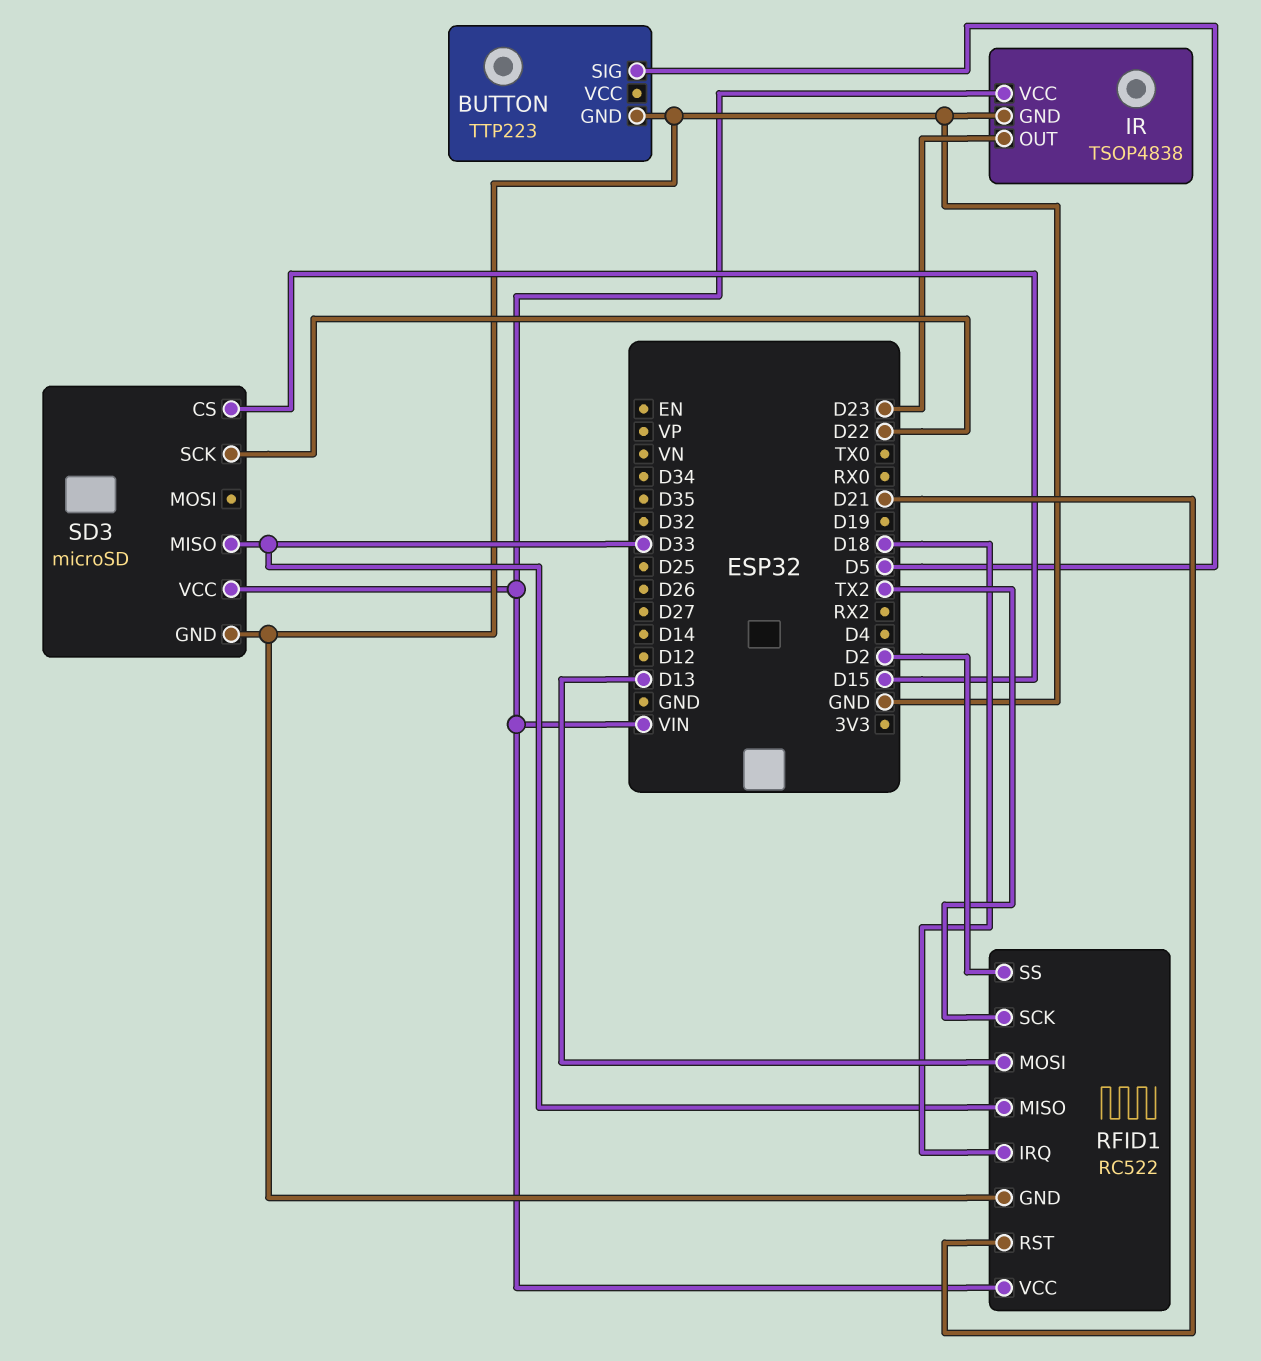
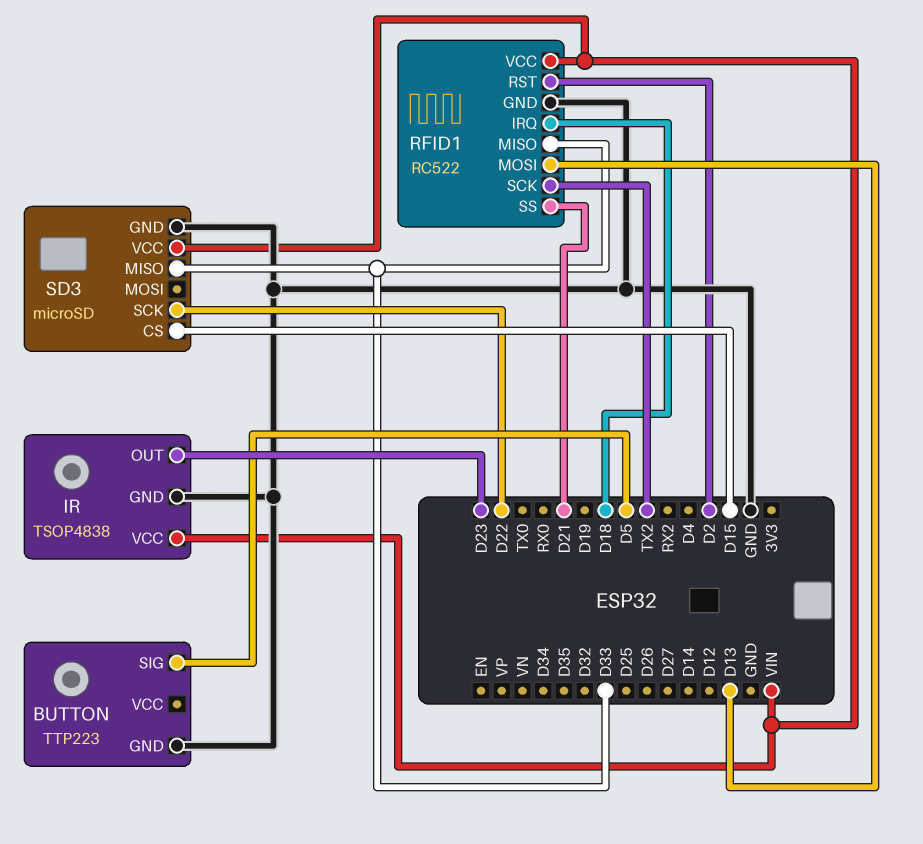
RFID1 pin RST: D21 -> D2
RFID1 pin SS: D2 -> D21

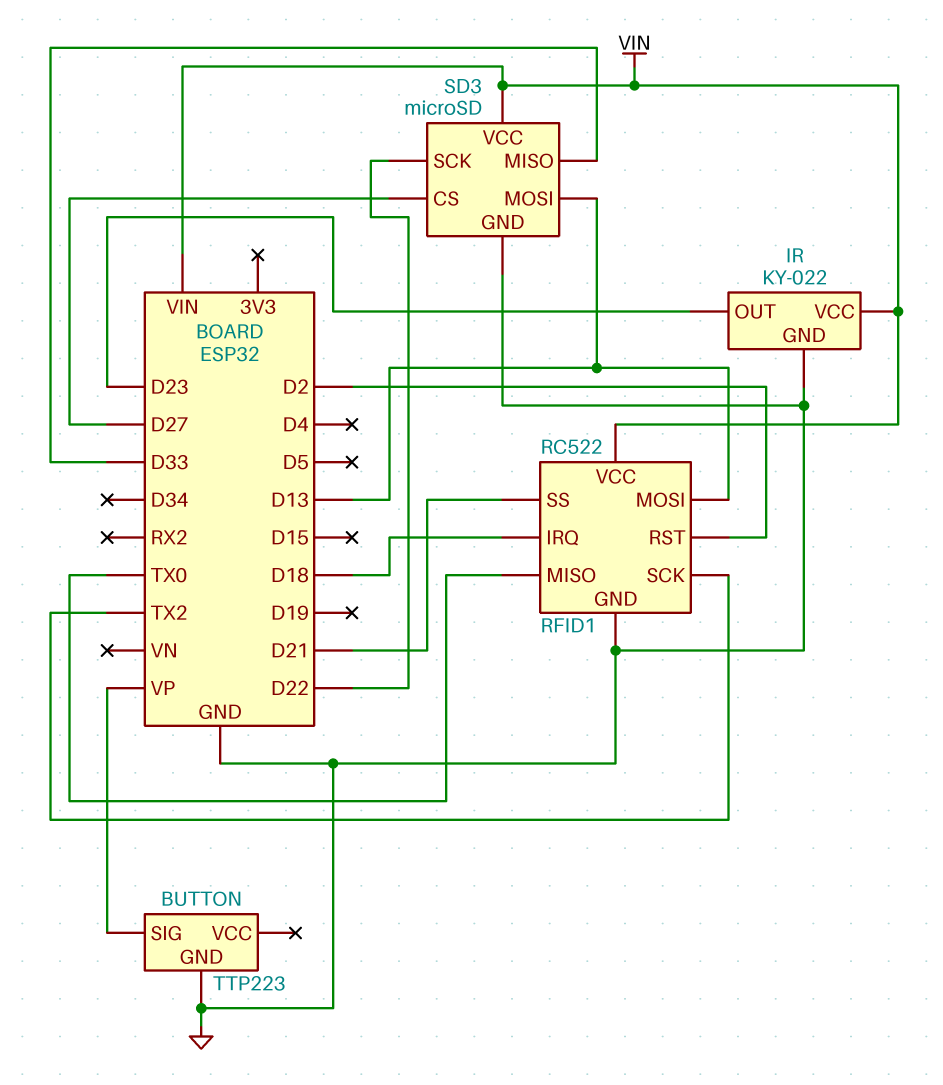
BUTTON pin SIG: D5 -> VP
IR: TSOP4838 -> KY-022
RFID1 pin MISO: D33 -> TX0
SD3 pin CS: D15 -> D27
SD3 pin MOSI: none -> D13

